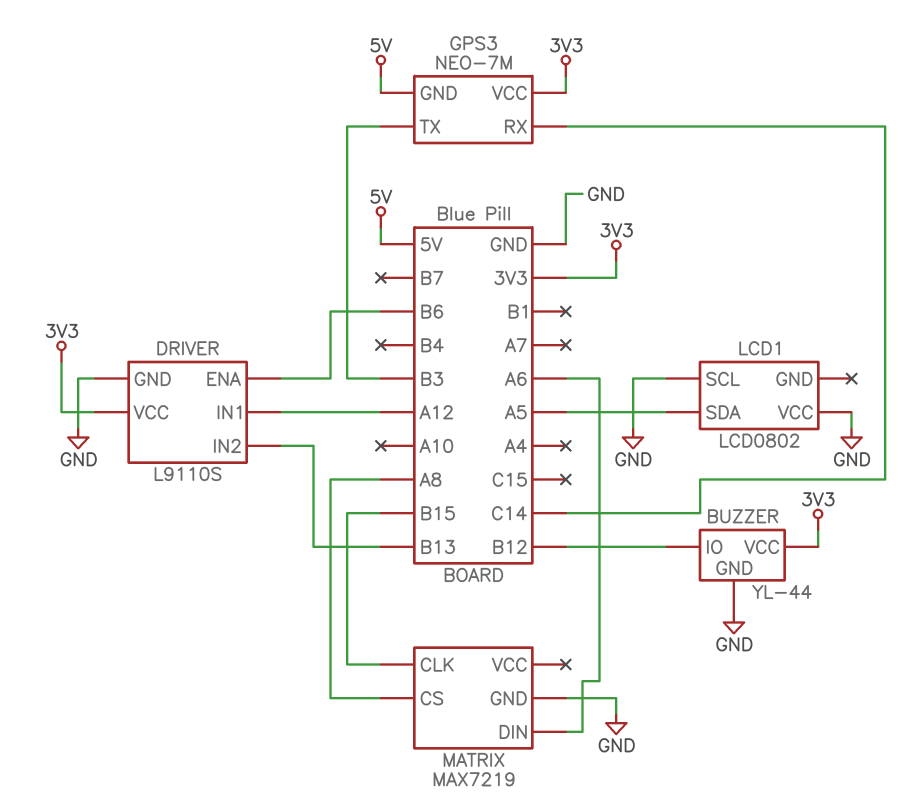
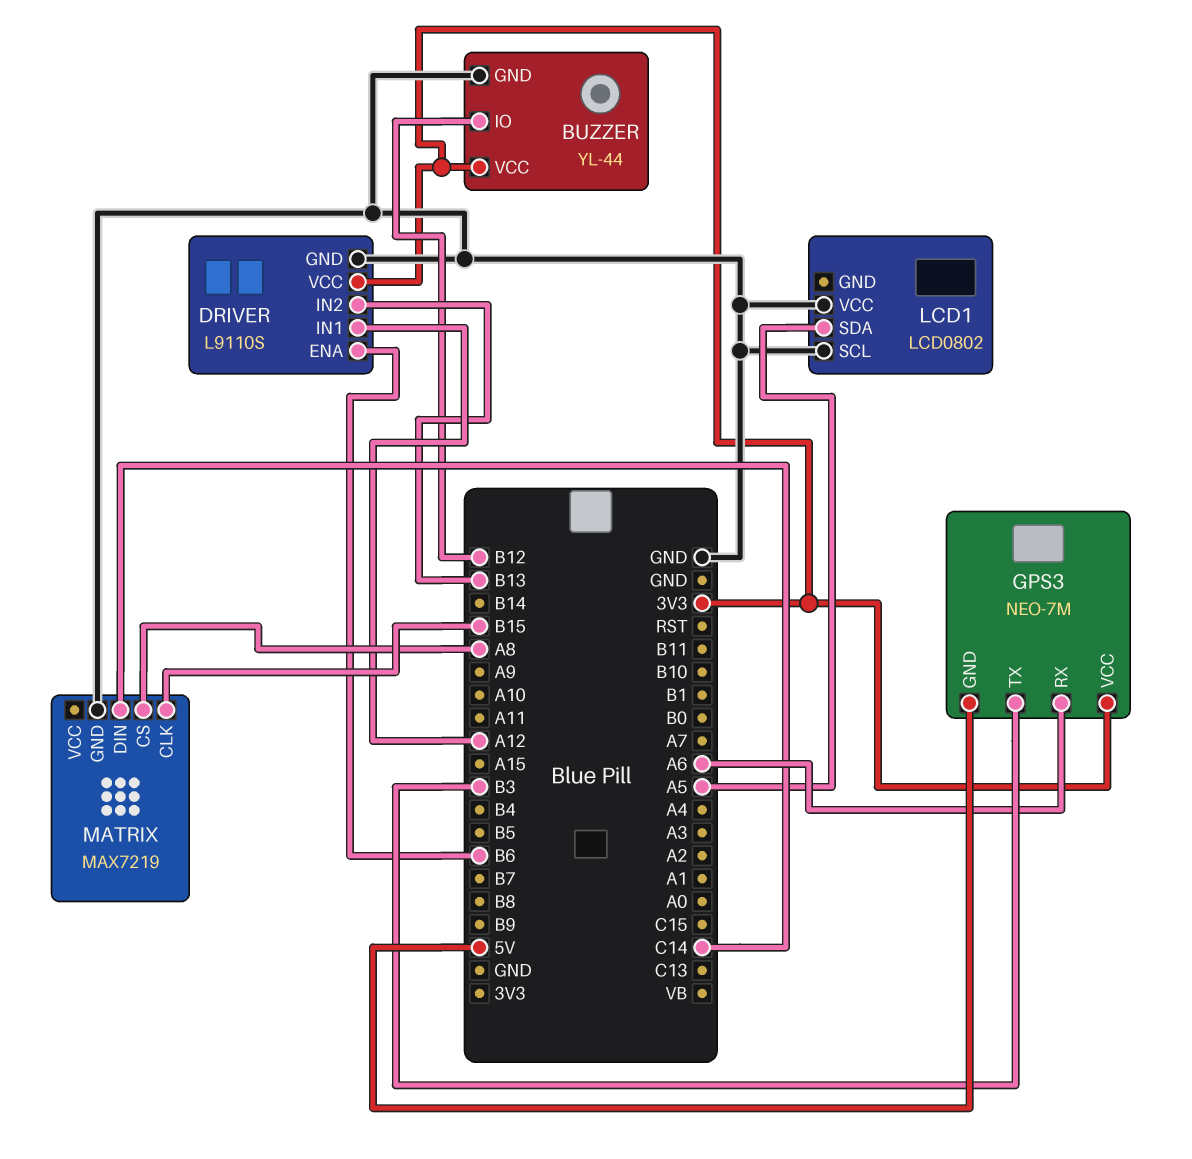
GPS3 pin RX: C14 -> A6
MATRIX pin DIN: A6 -> C14

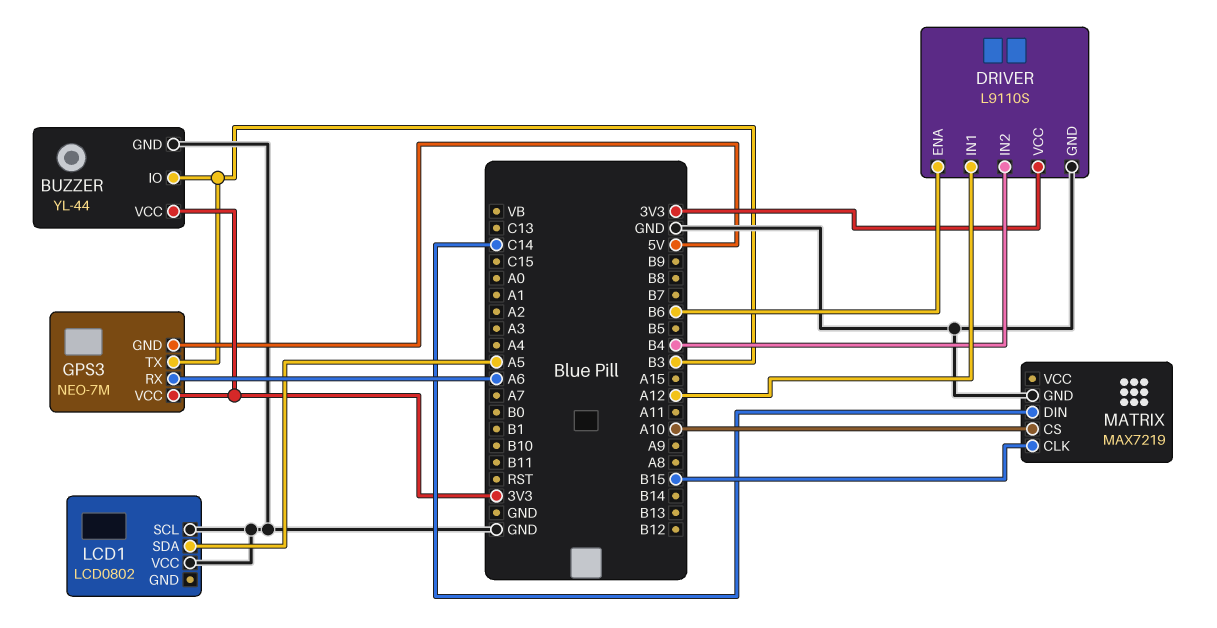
BUZZER pin IO: B12 -> B3
DRIVER pin IN2: B13 -> B4
MATRIX pin CS: A8 -> A10

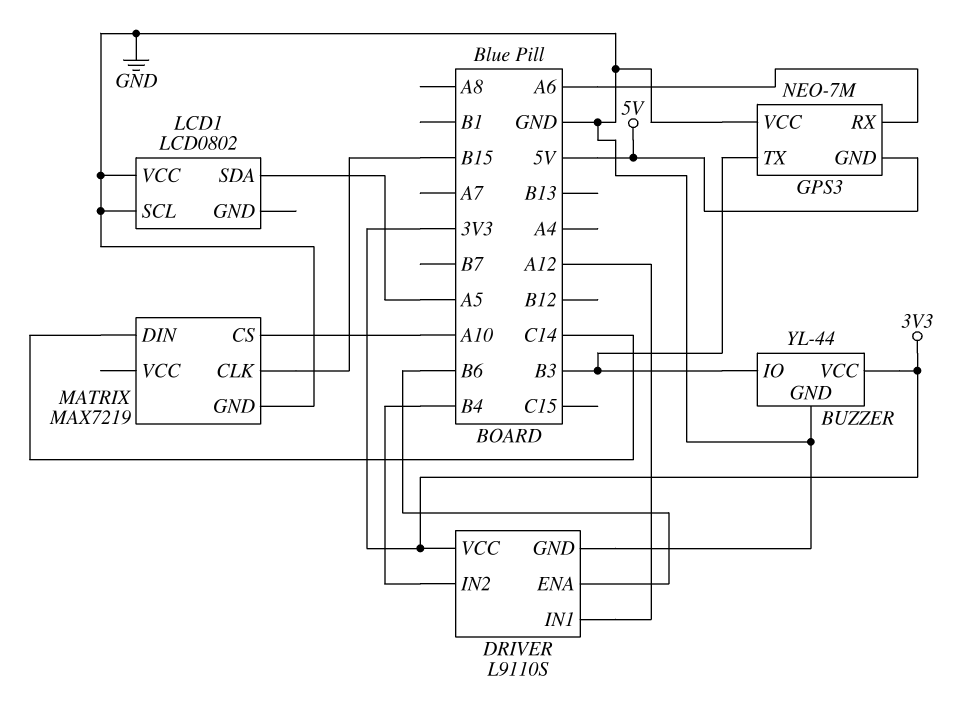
GPS3 pin VCC: 3V3 -> GND

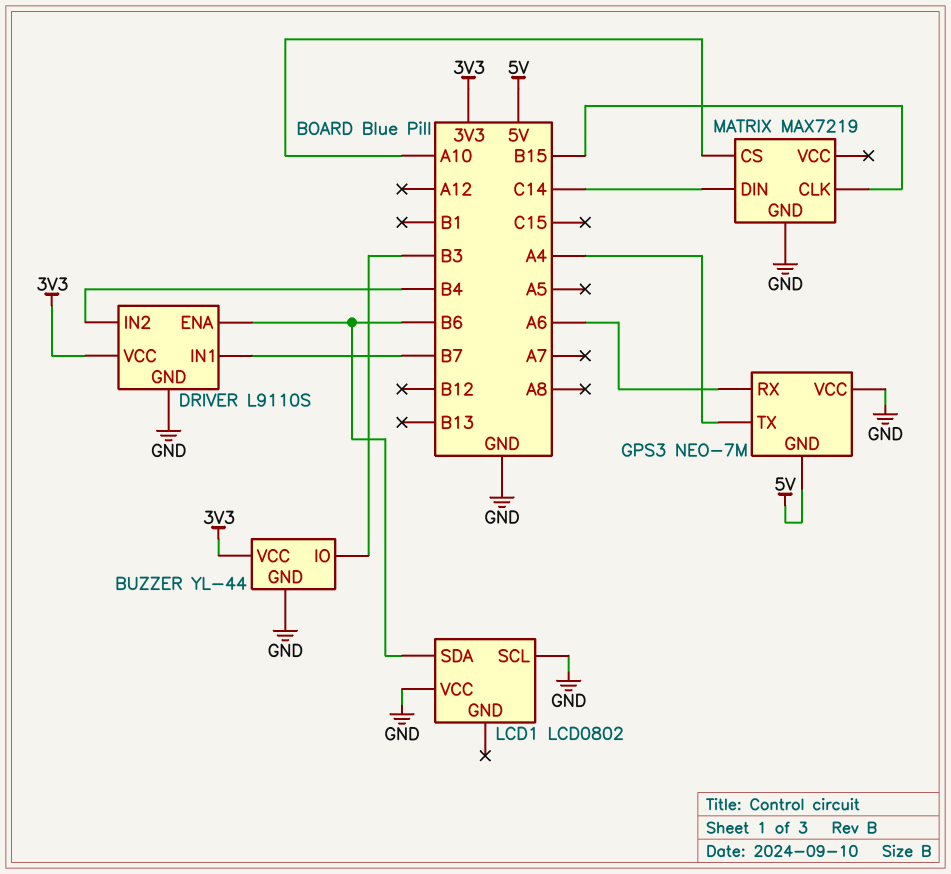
DRIVER pin IN1: A12 -> B7
GPS3 pin TX: B3 -> A4
LCD1 pin SDA: A5 -> B6

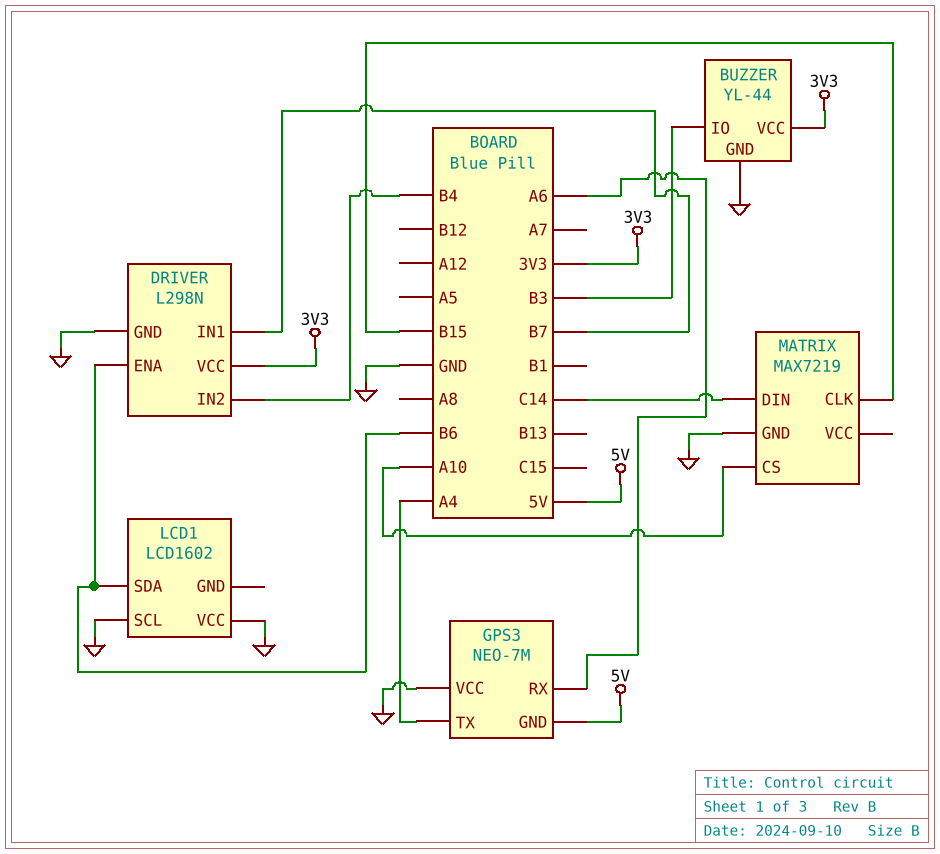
DRIVER: L9110S -> L298N
LCD1: LCD0802 -> LCD1602

